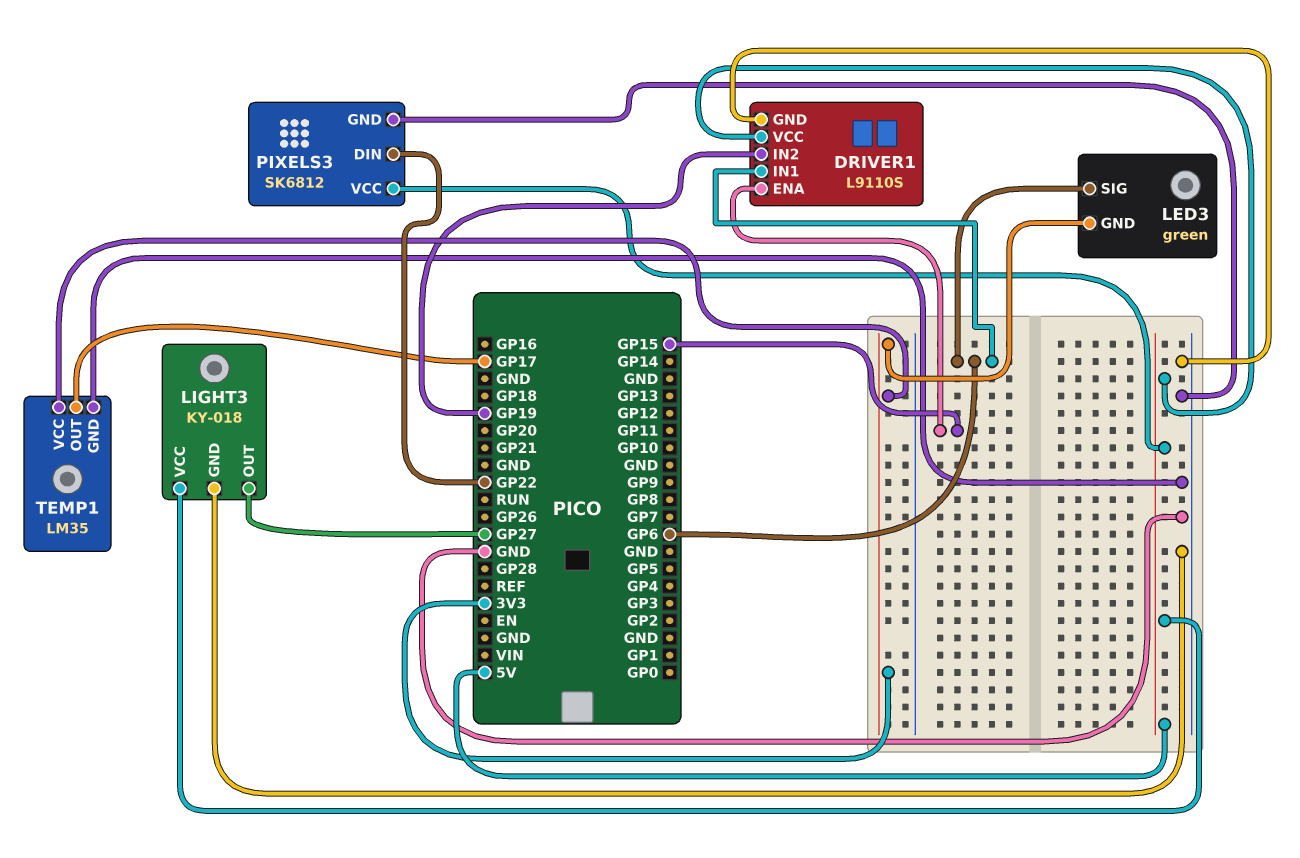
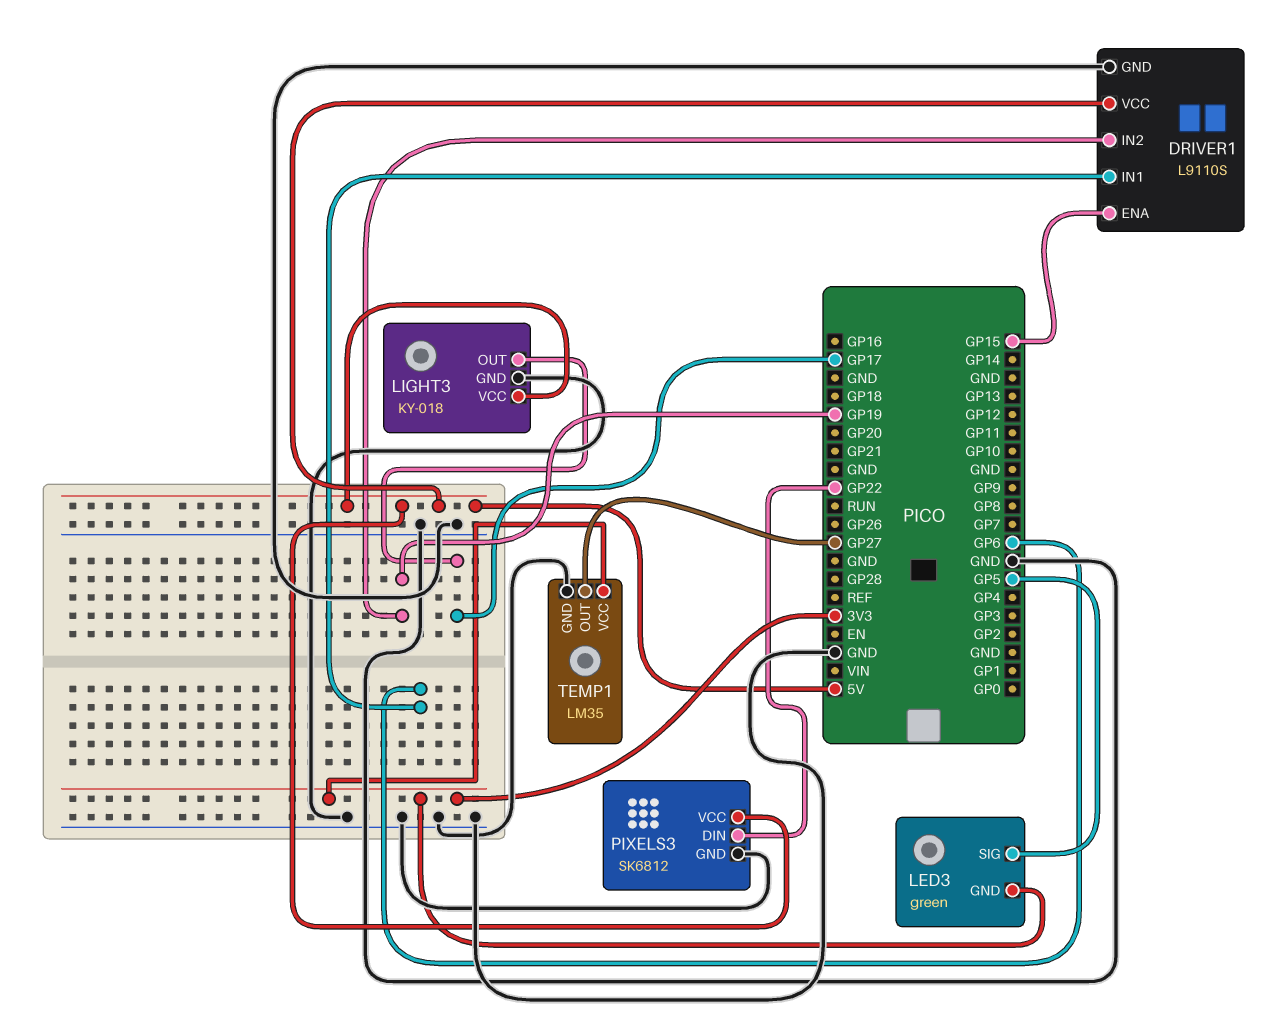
LED3 pin SIG: GP6 -> GP5
LIGHT3 pin OUT: GP27 -> GP17
TEMP1 pin OUT: GP17 -> GP27

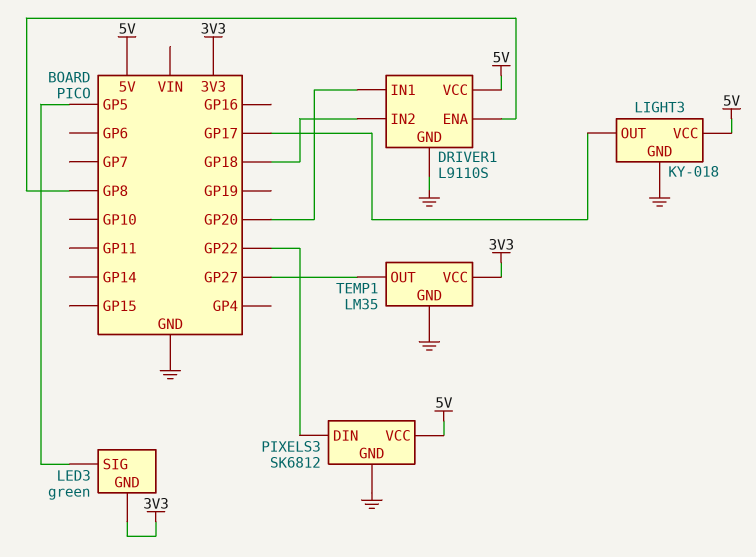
DRIVER1 pin ENA: GP15 -> GP8
DRIVER1 pin IN1: GP6 -> GP20
DRIVER1 pin IN2: GP19 -> GP18

